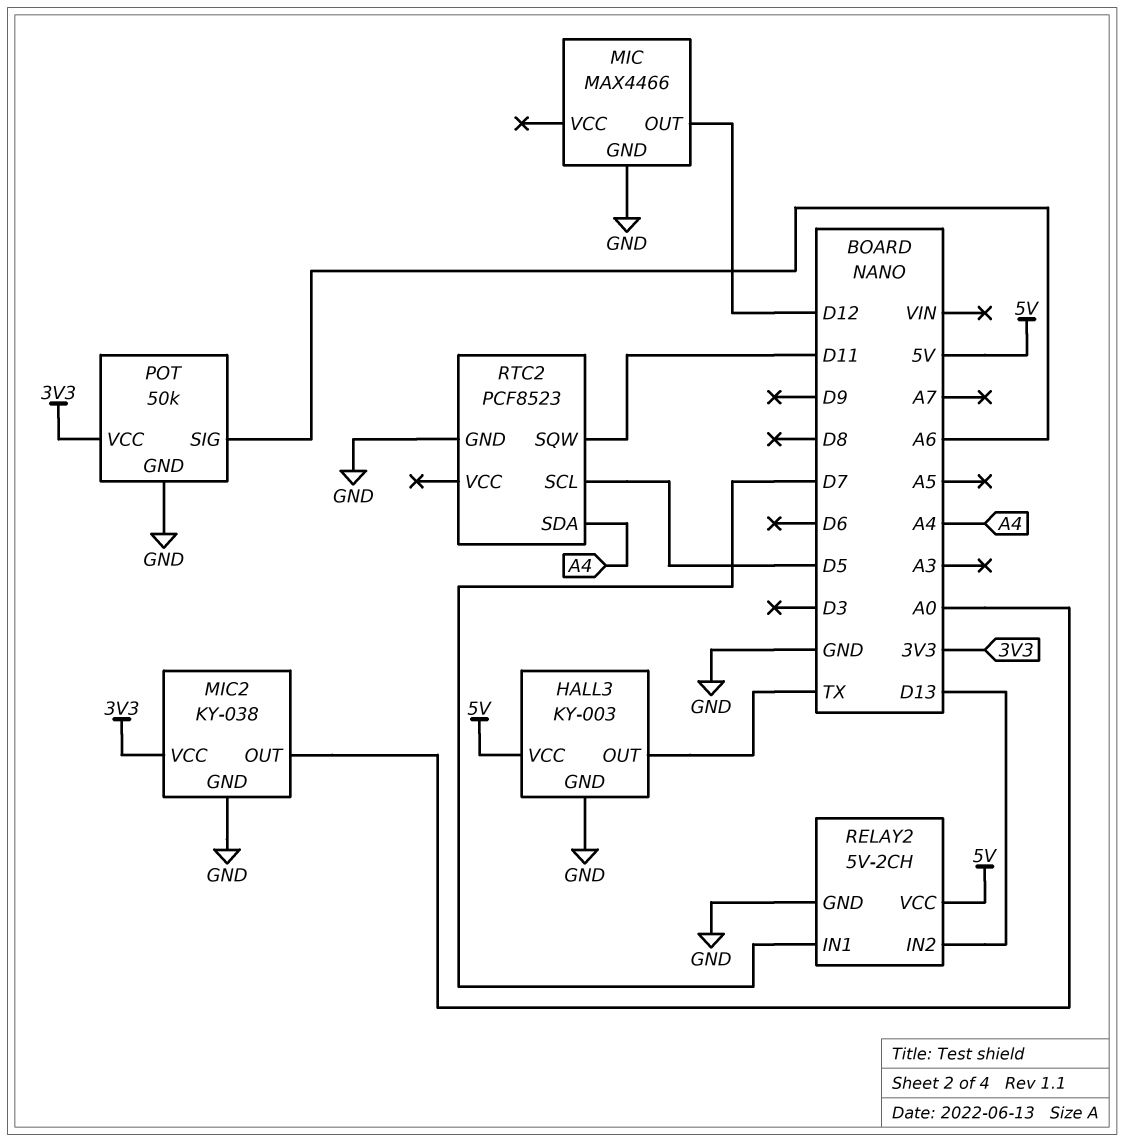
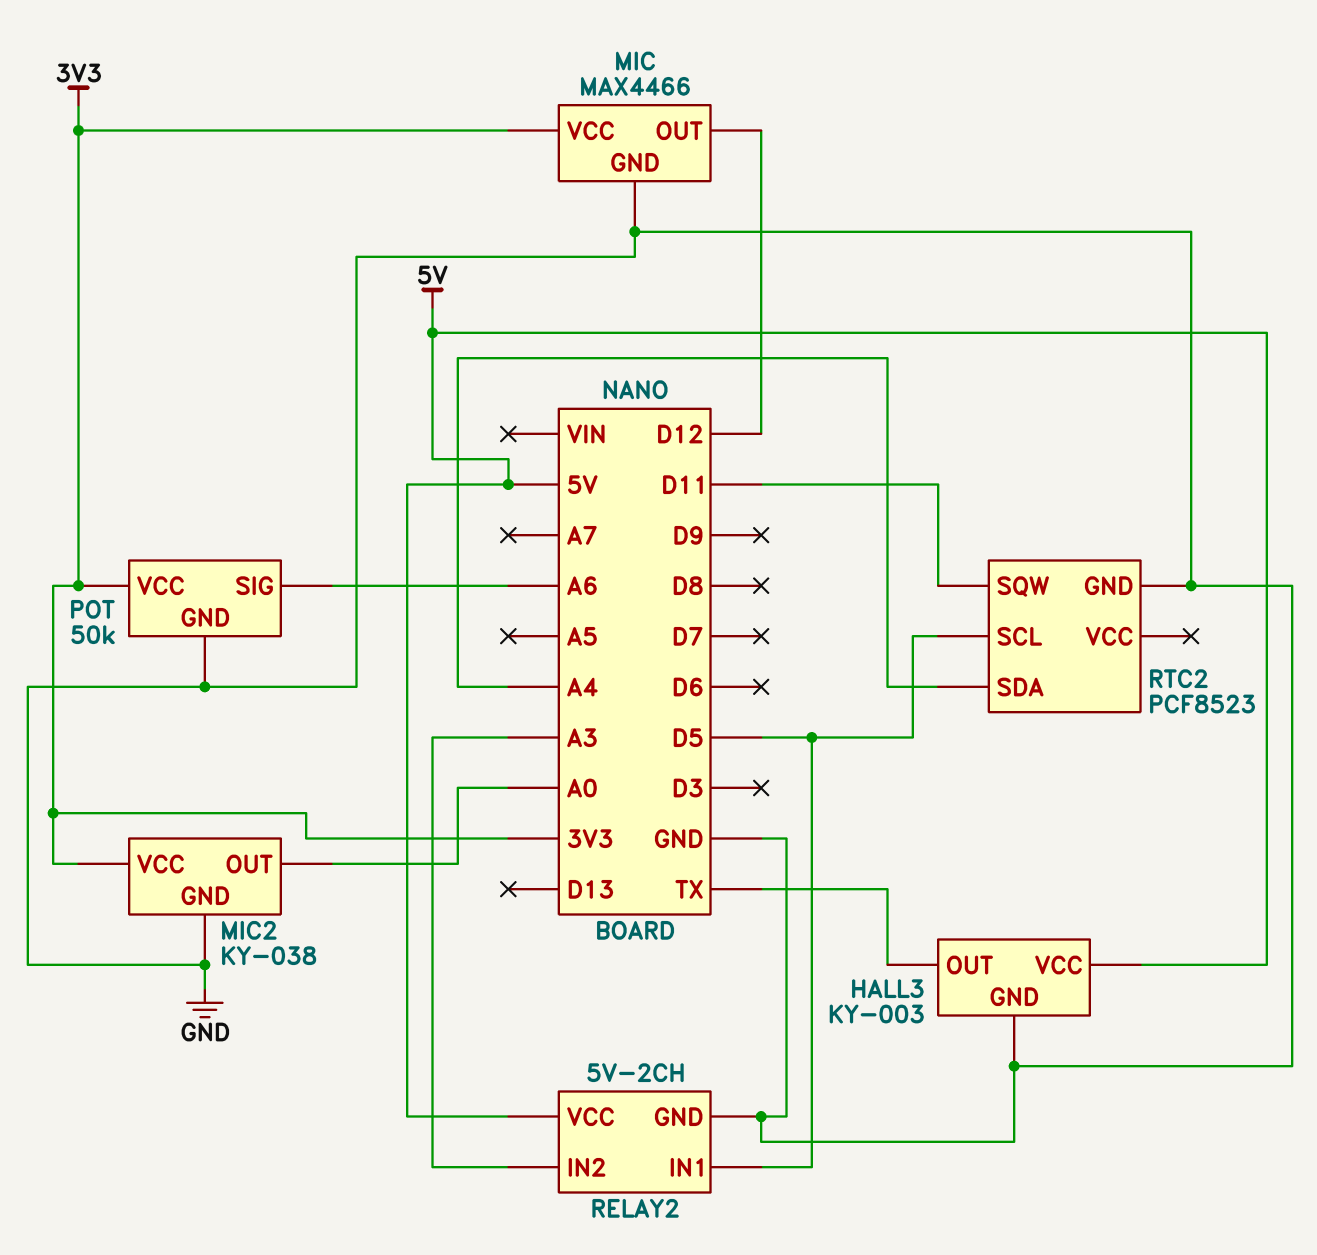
MIC pin VCC: none -> 3V3
RELAY2 pin IN1: D7 -> D5
RELAY2 pin IN2: D13 -> A3

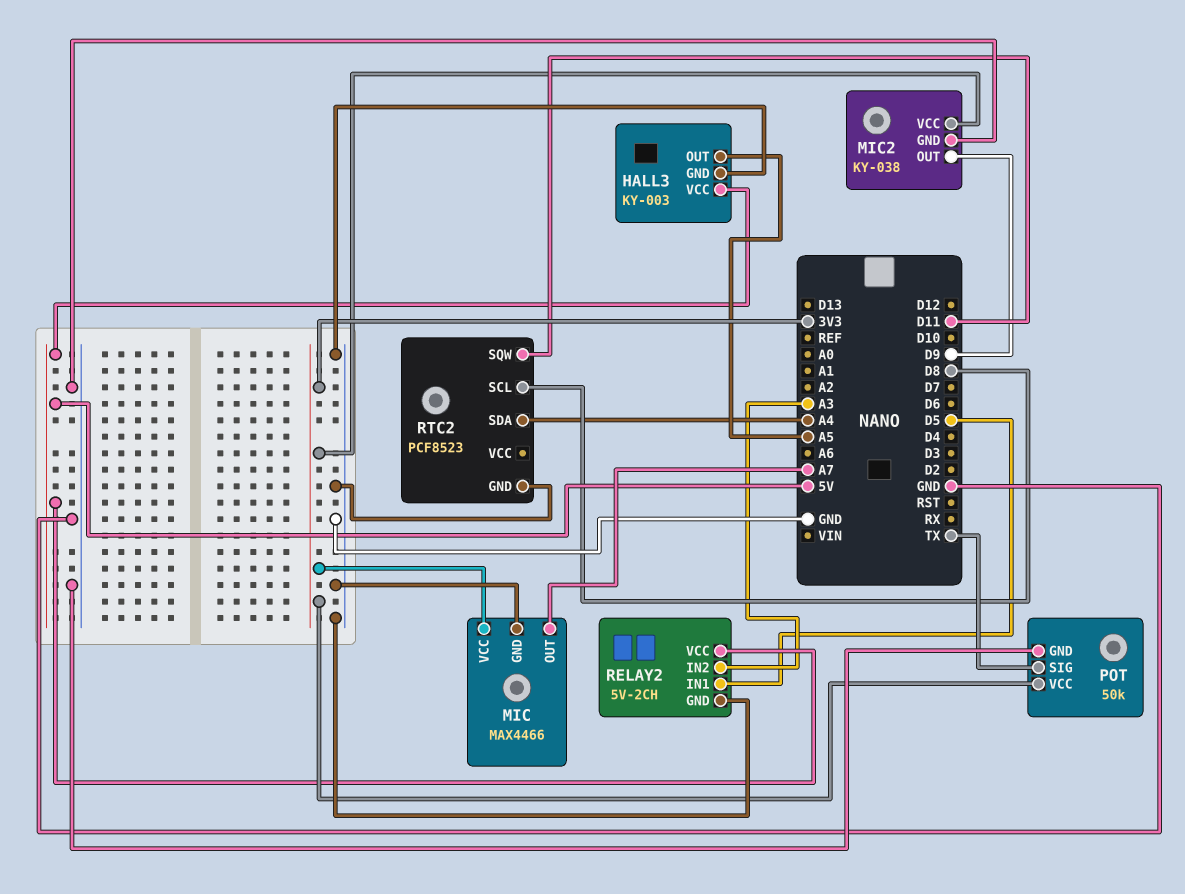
HALL3 pin OUT: TX -> A5
MIC pin OUT: D12 -> A7
MIC2 pin OUT: A0 -> D9
POT pin SIG: A6 -> TX
RTC2 pin SCL: D5 -> D8

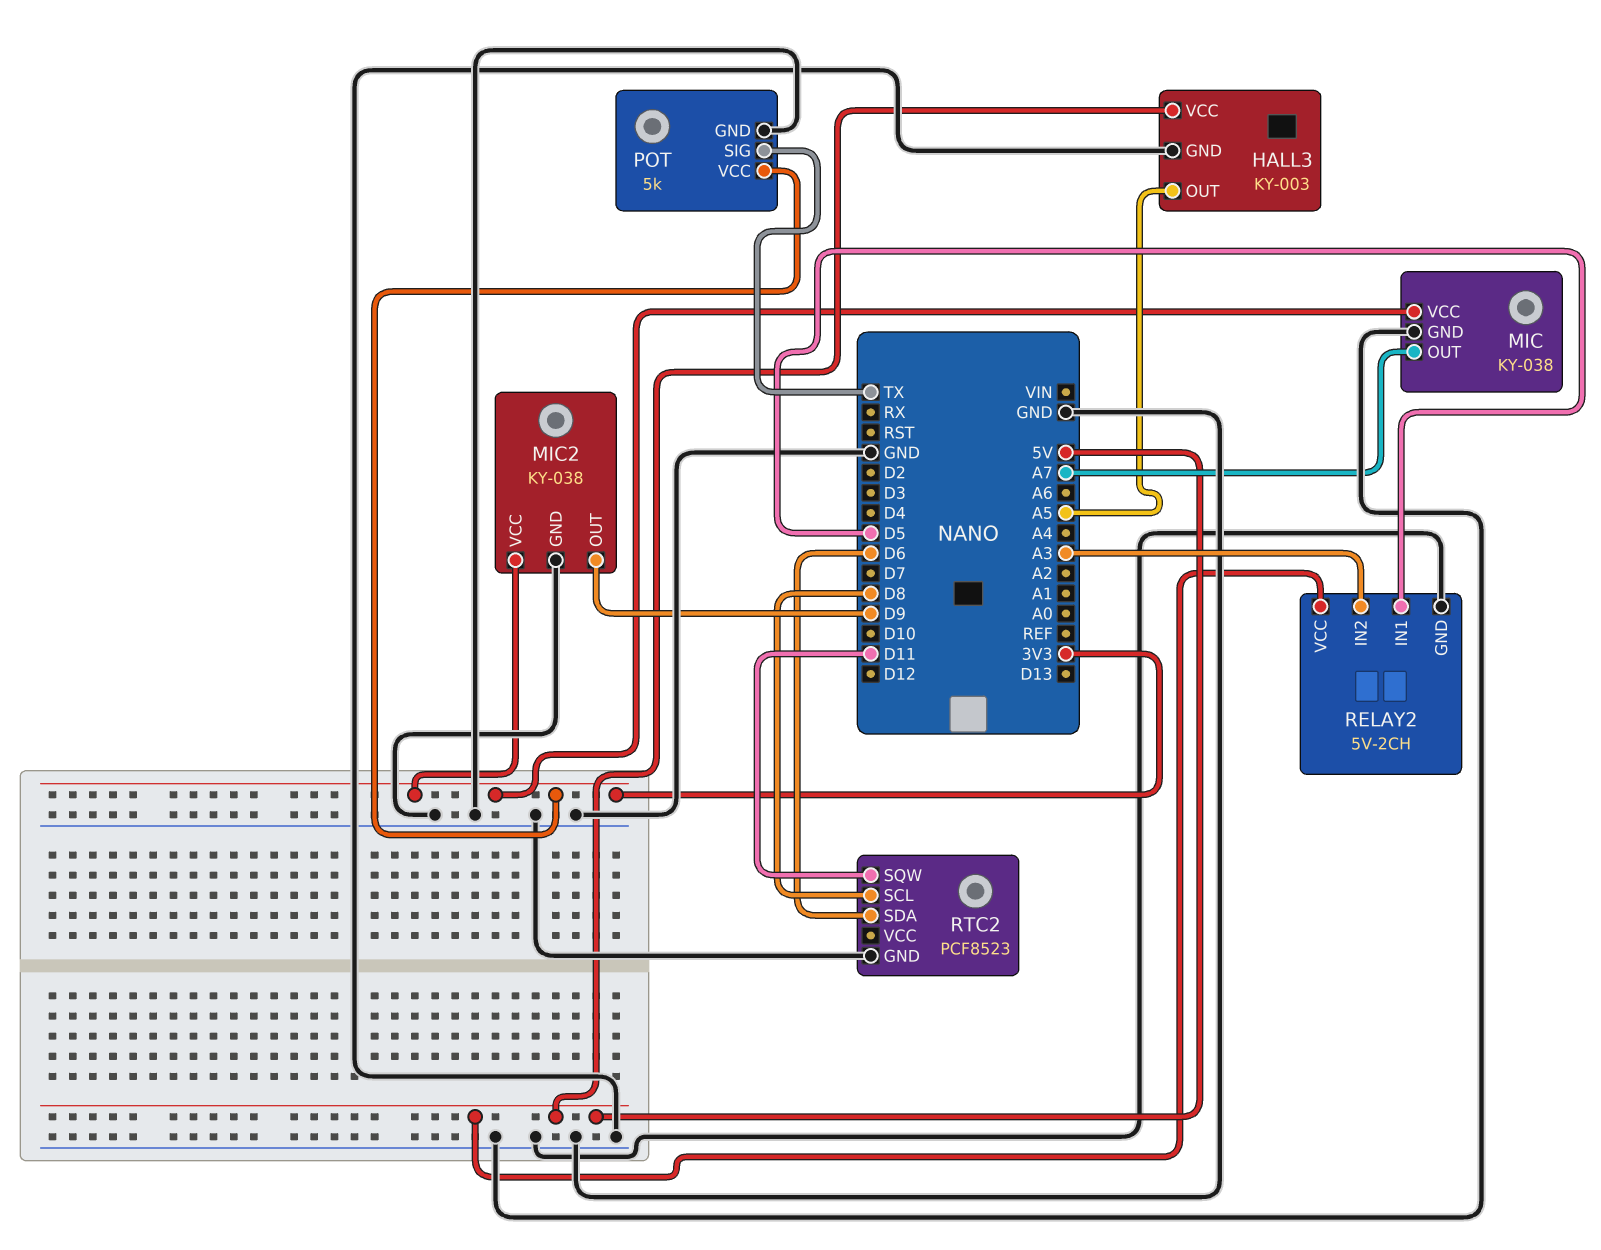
MIC: MAX4466 -> KY-038
POT: 50k -> 5k
RTC2 pin SDA: A4 -> D6

